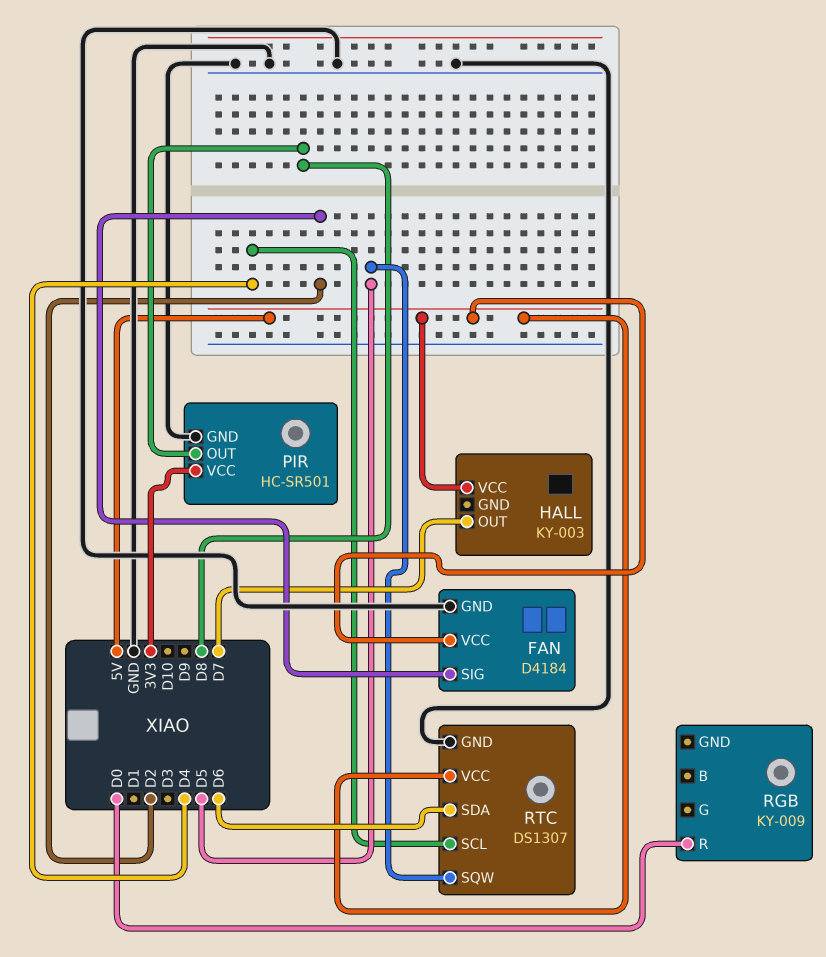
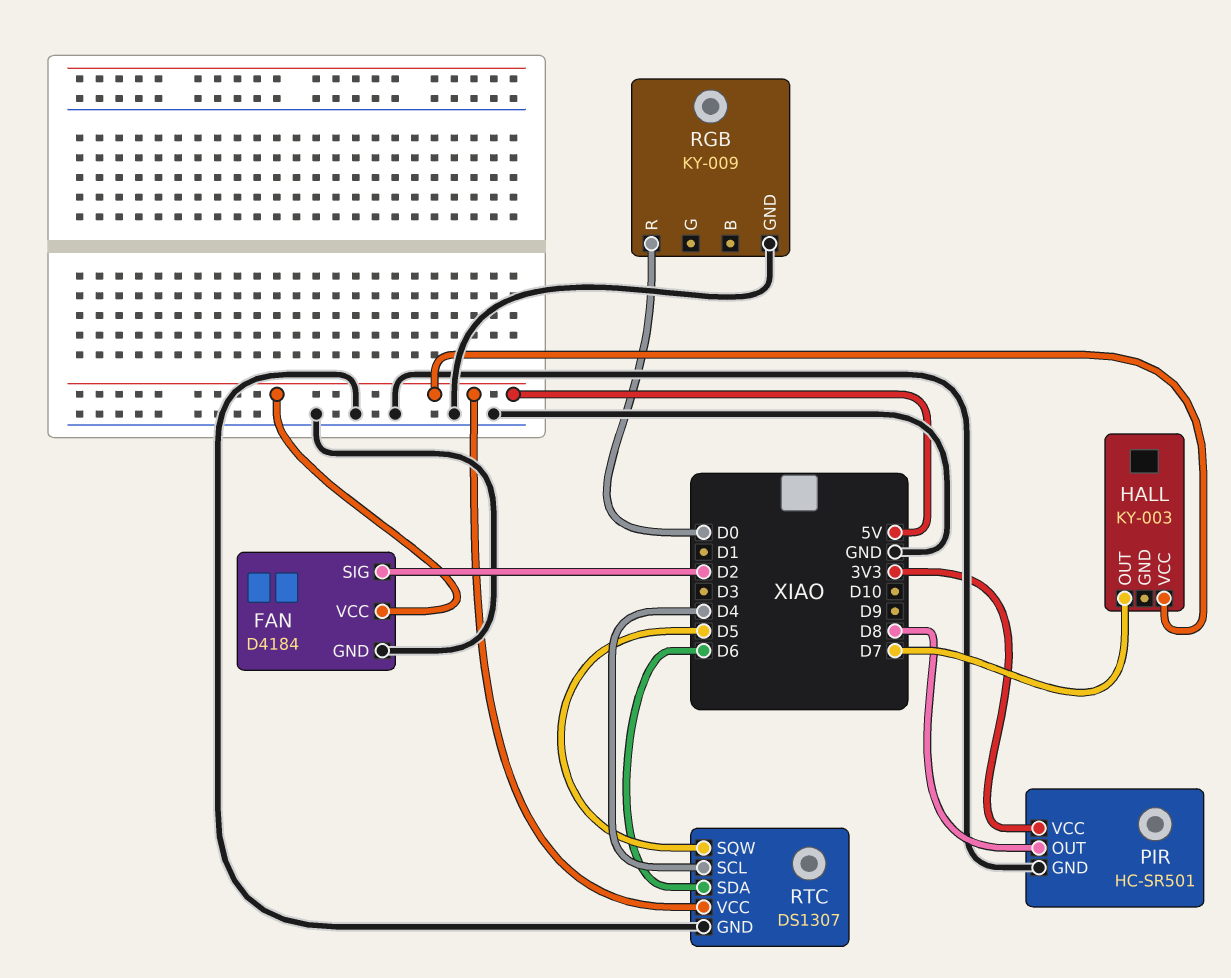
RGB pin GND: none -> GND

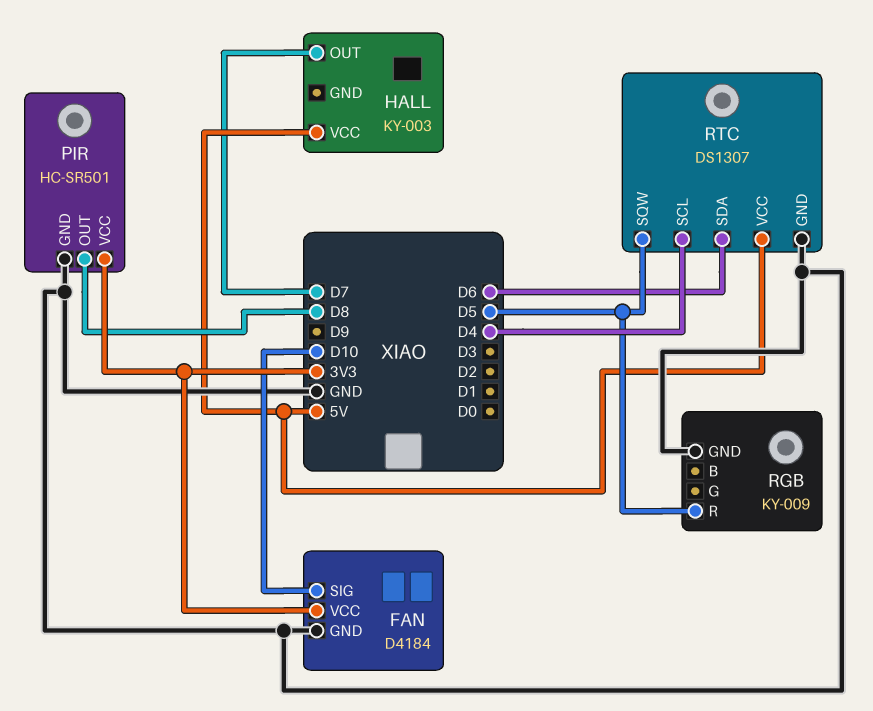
FAN pin SIG: D2 -> D10
FAN pin VCC: 5V -> 3V3
RGB pin R: D0 -> D5

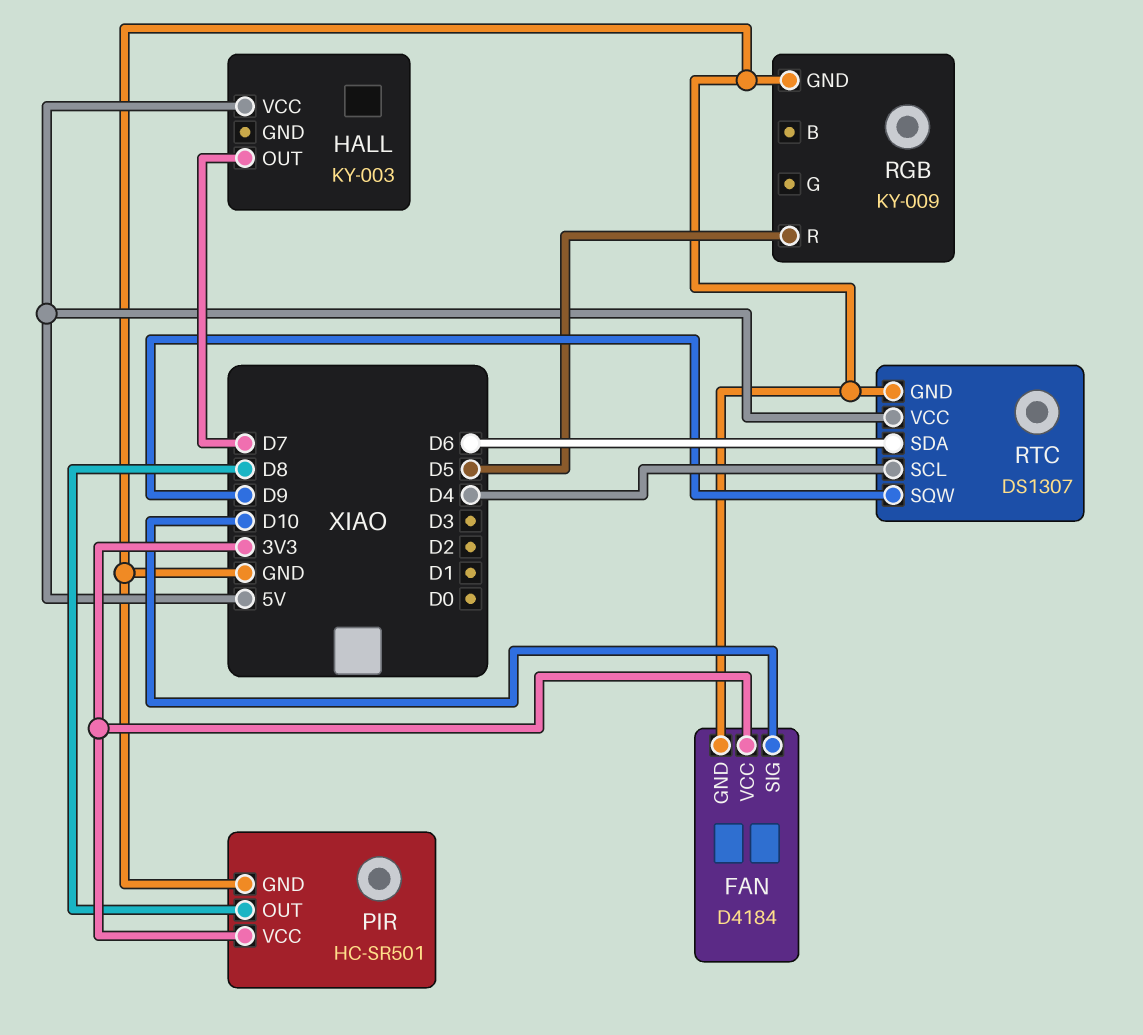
RTC pin SQW: D5 -> D9

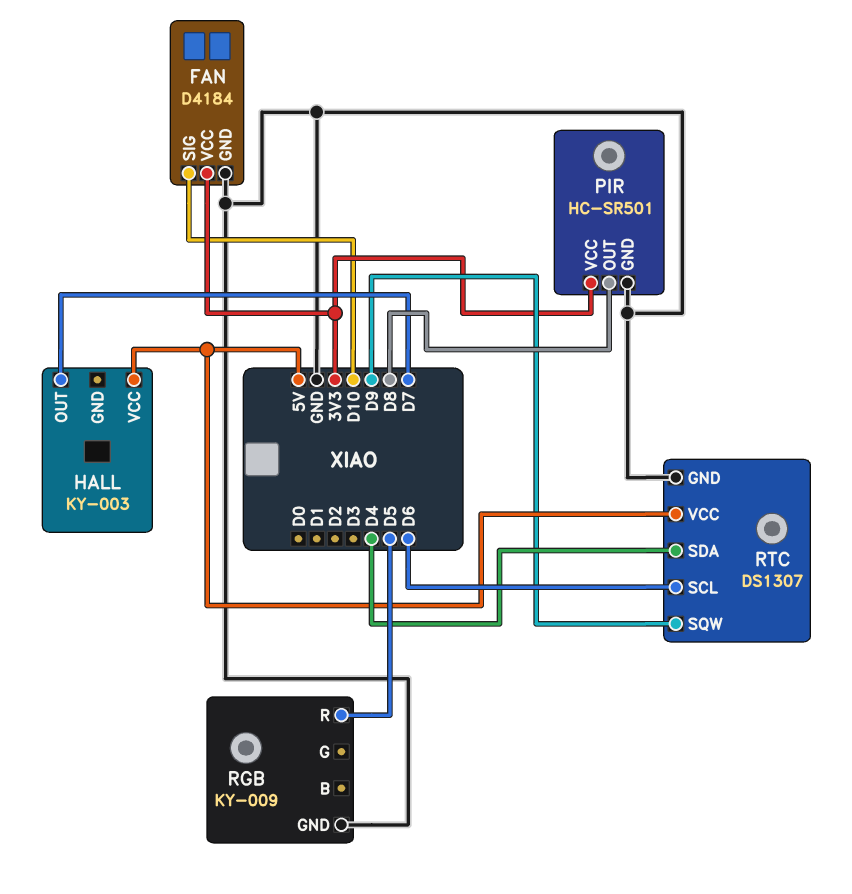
RTC pin SCL: D4 -> D6
RTC pin SDA: D6 -> D4

